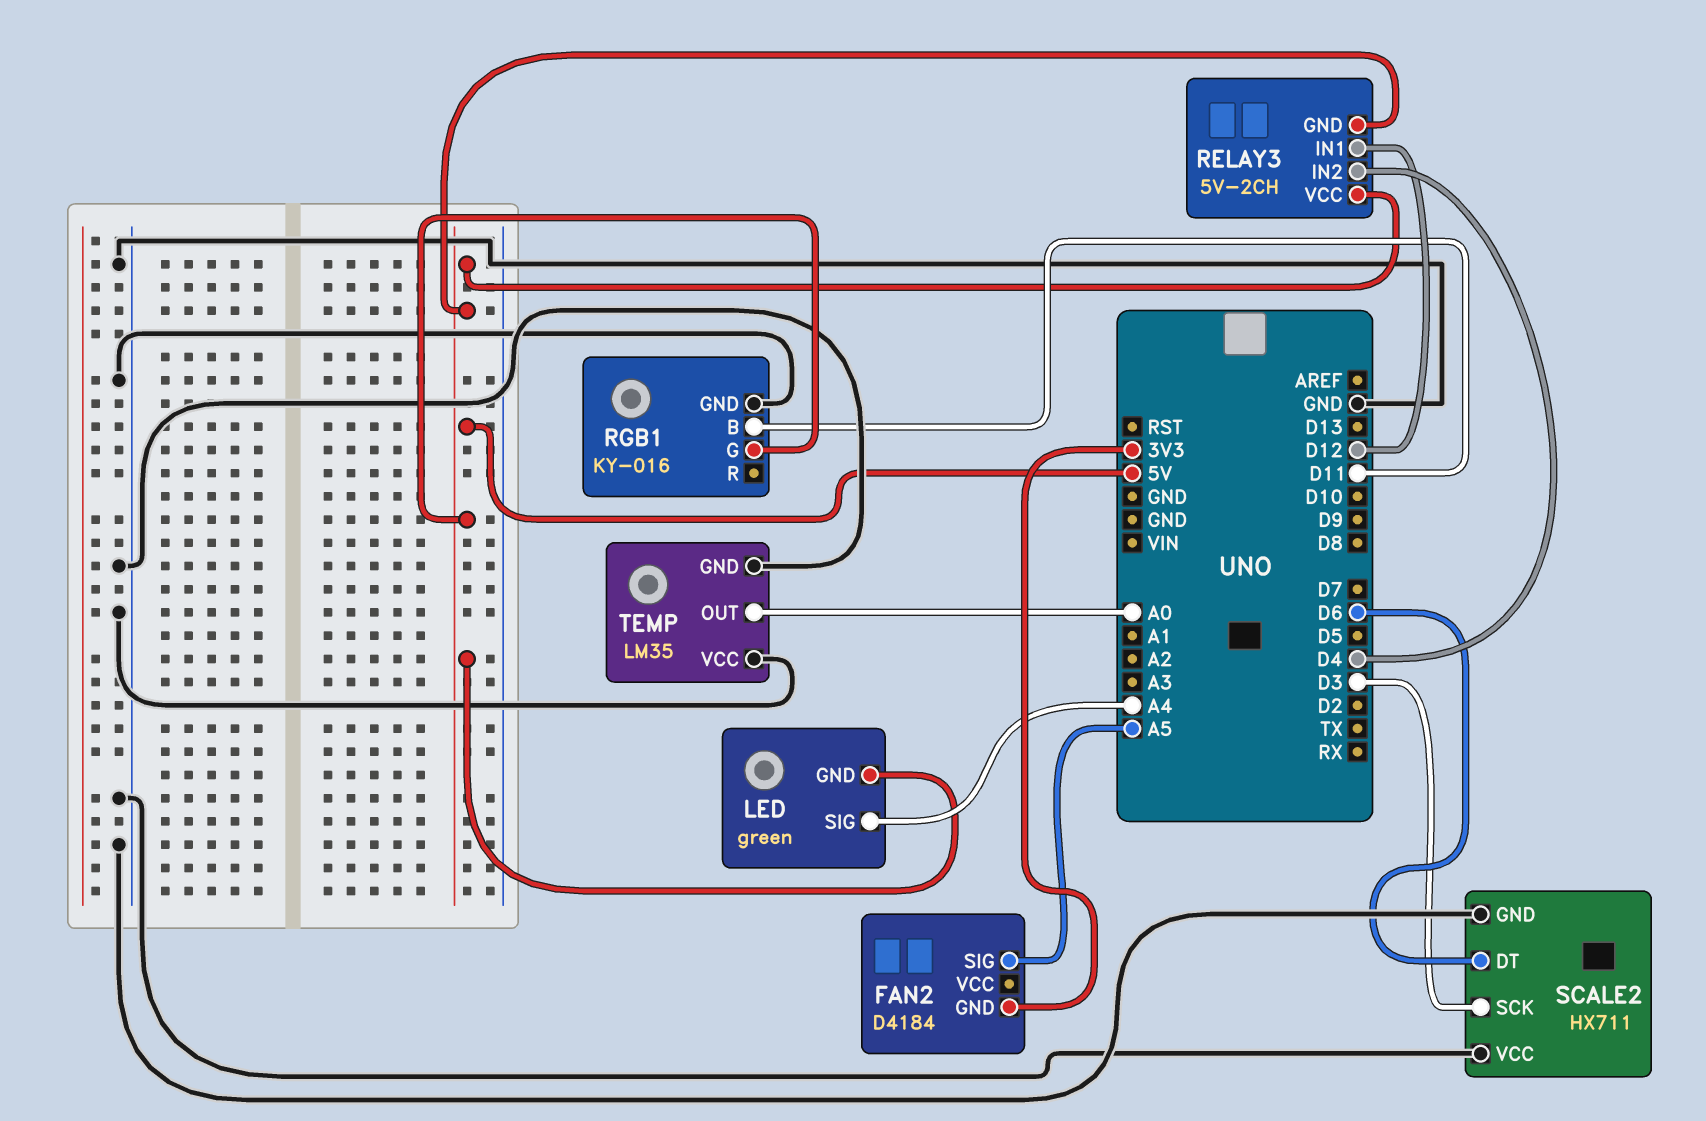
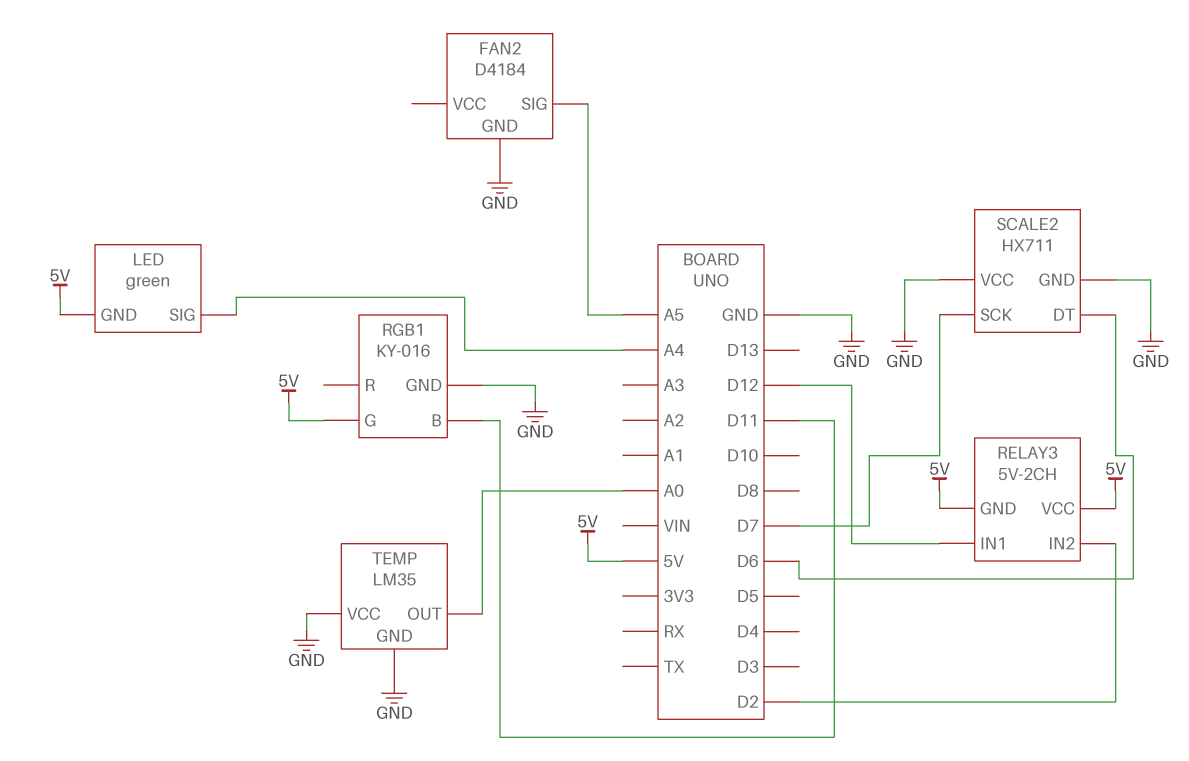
FAN2 pin GND: 3V3 -> GND
RELAY3 pin IN2: D4 -> D2
SCALE2 pin SCK: D3 -> D7

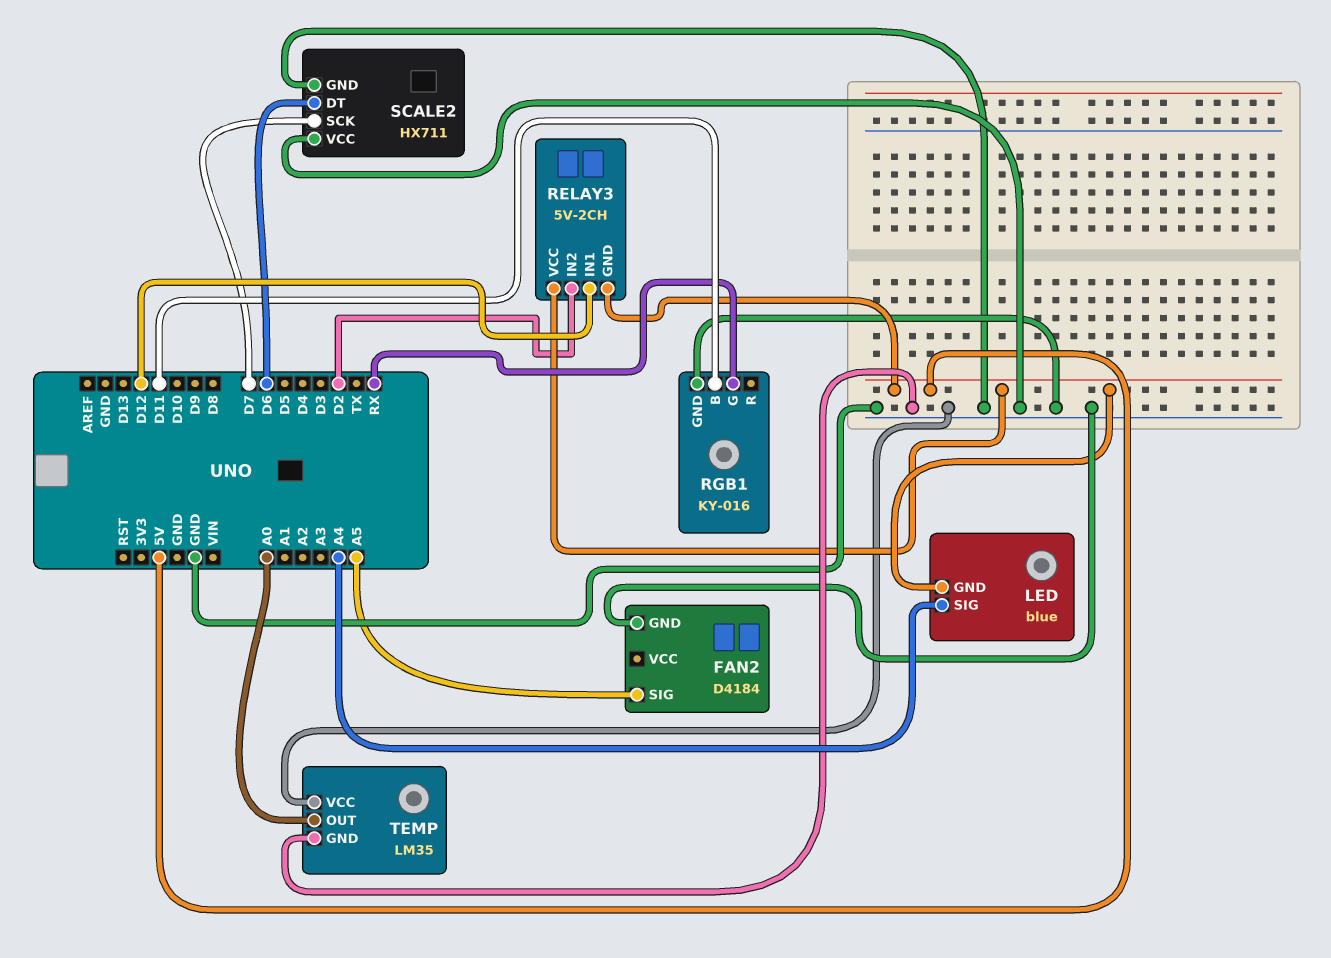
LED: green -> blue
RGB1 pin G: 5V -> RX

